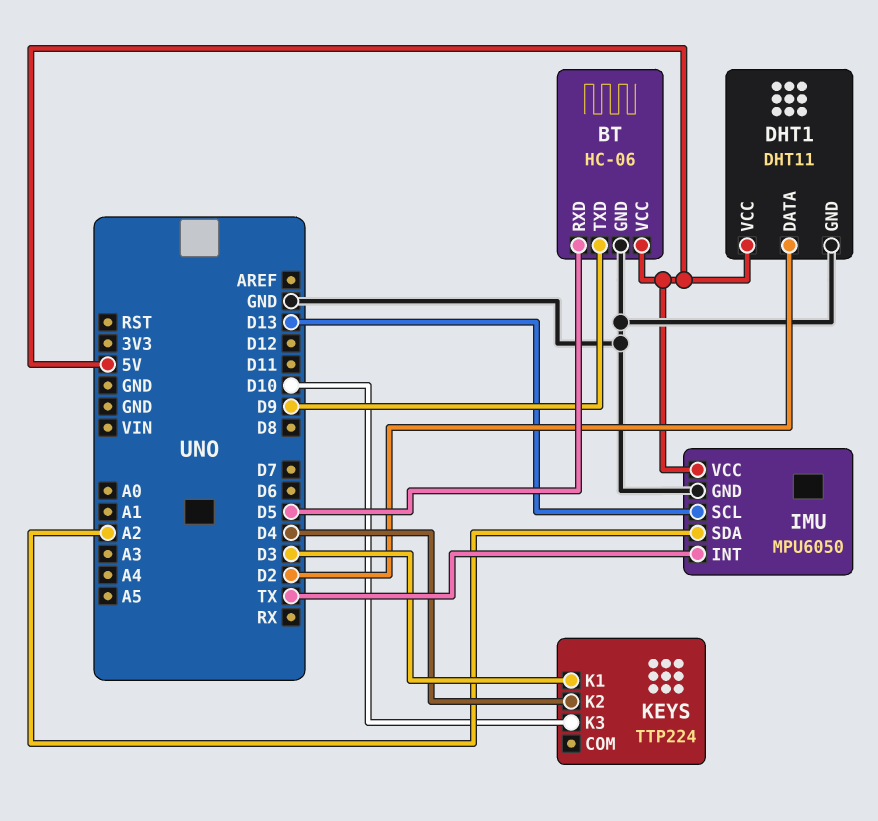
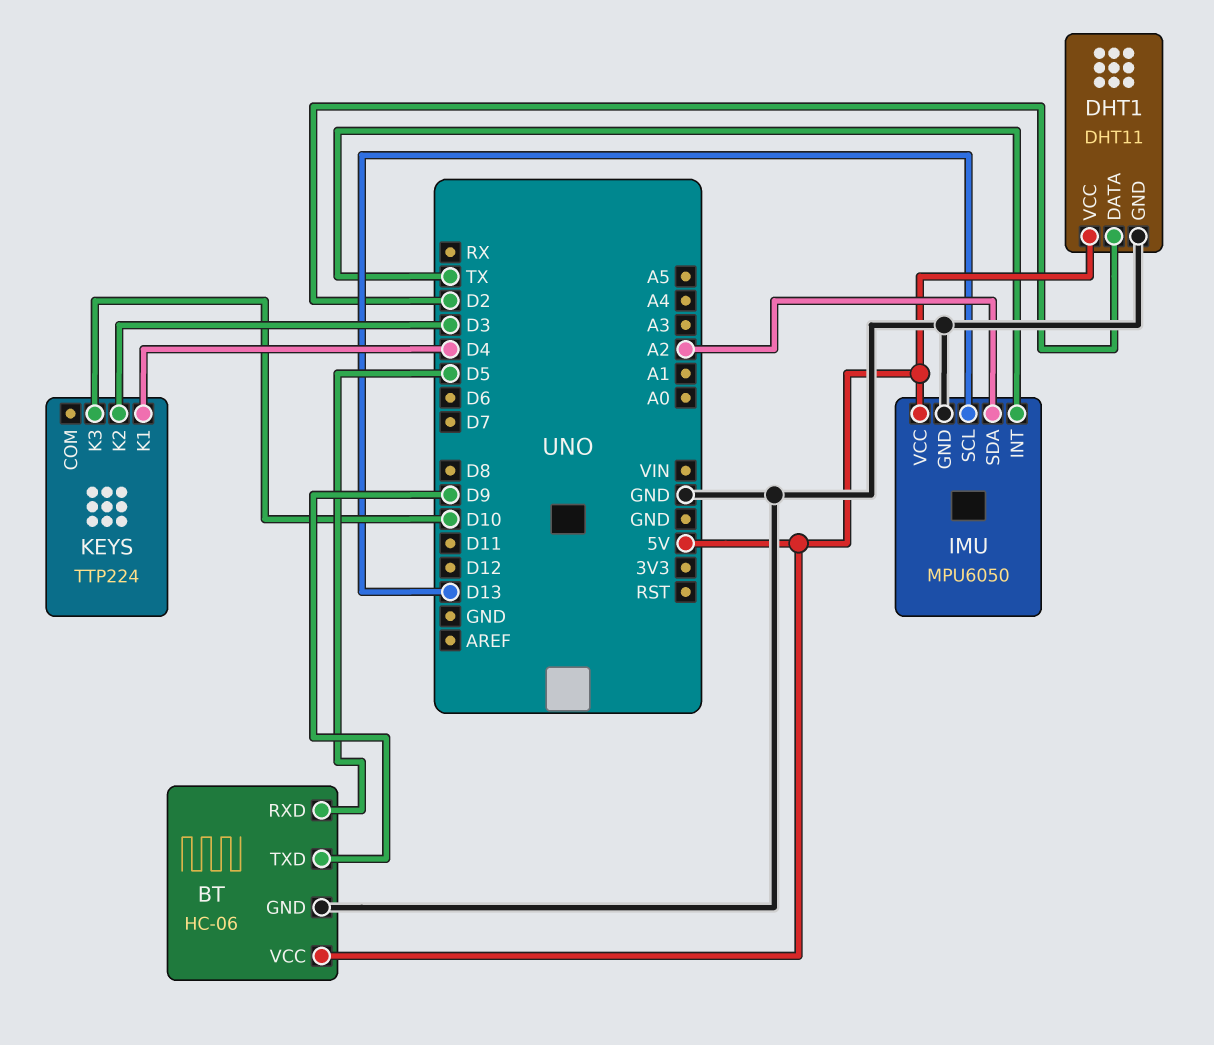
KEYS pin K1: D3 -> D4
KEYS pin K2: D4 -> D3

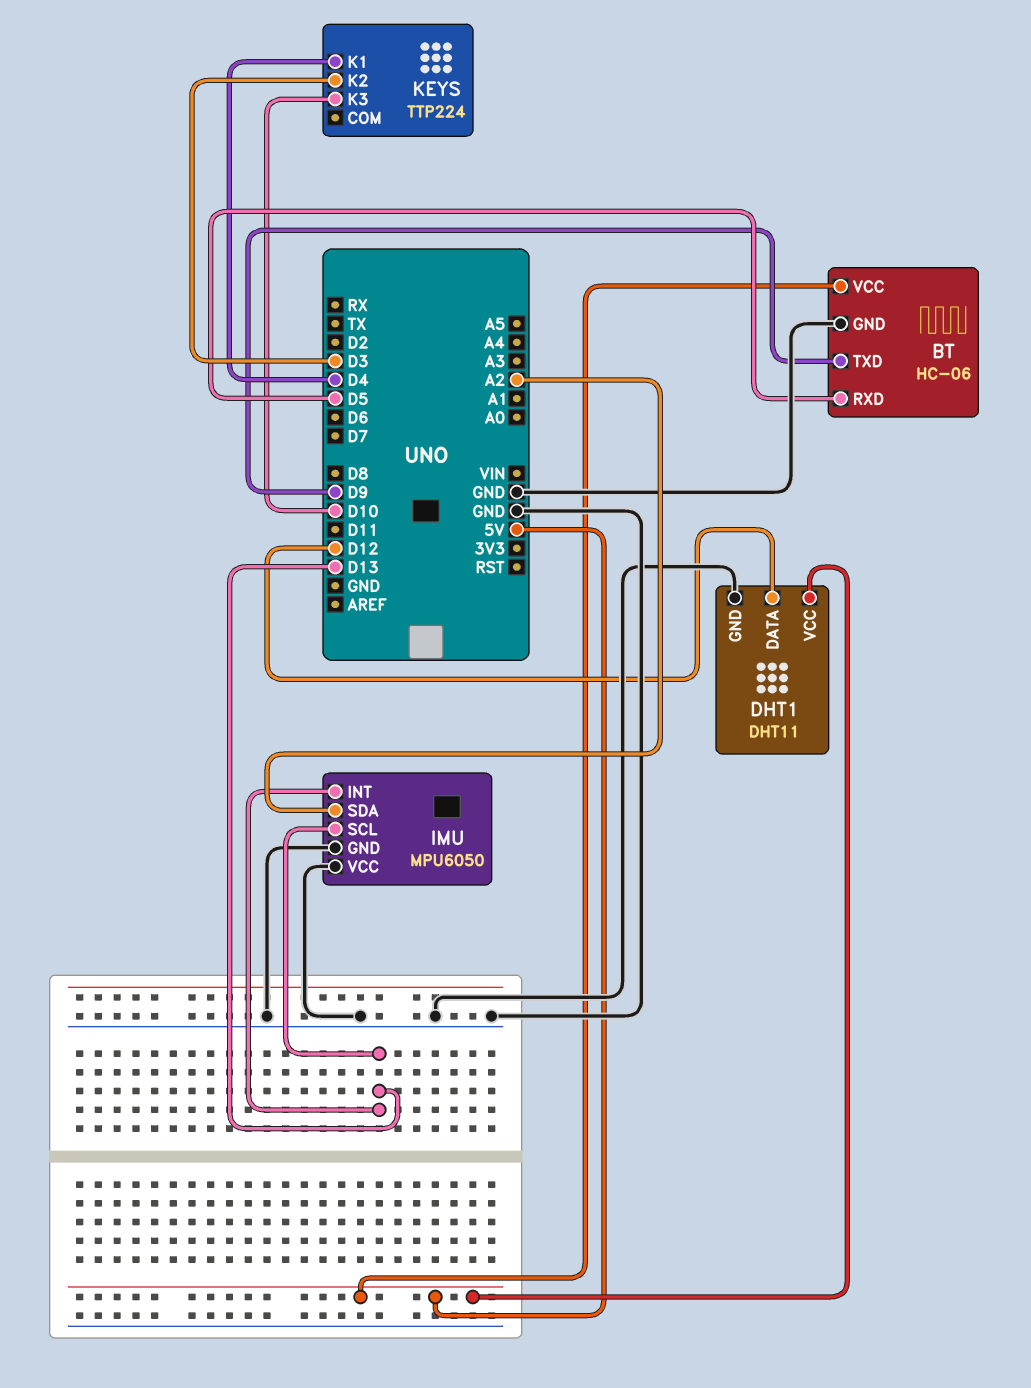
DHT1 pin DATA: D2 -> D12
IMU pin INT: TX -> D13
IMU pin VCC: 5V -> GND

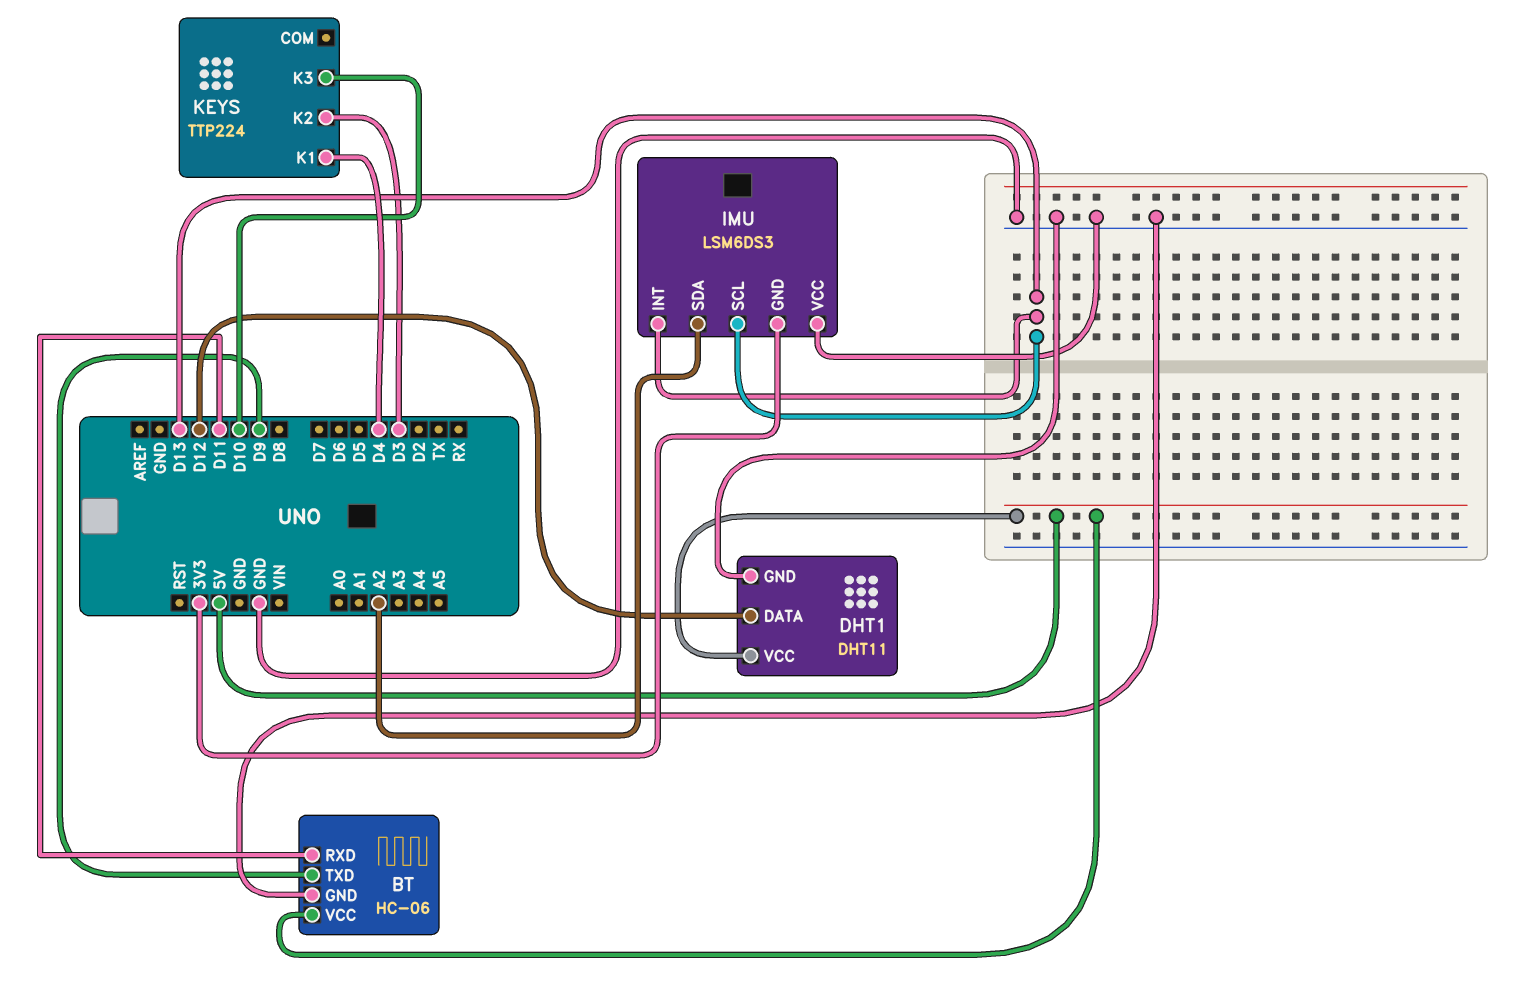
BT pin RXD: D5 -> D11
IMU: MPU6050 -> LSM6DS3
IMU pin GND: GND -> 3V3

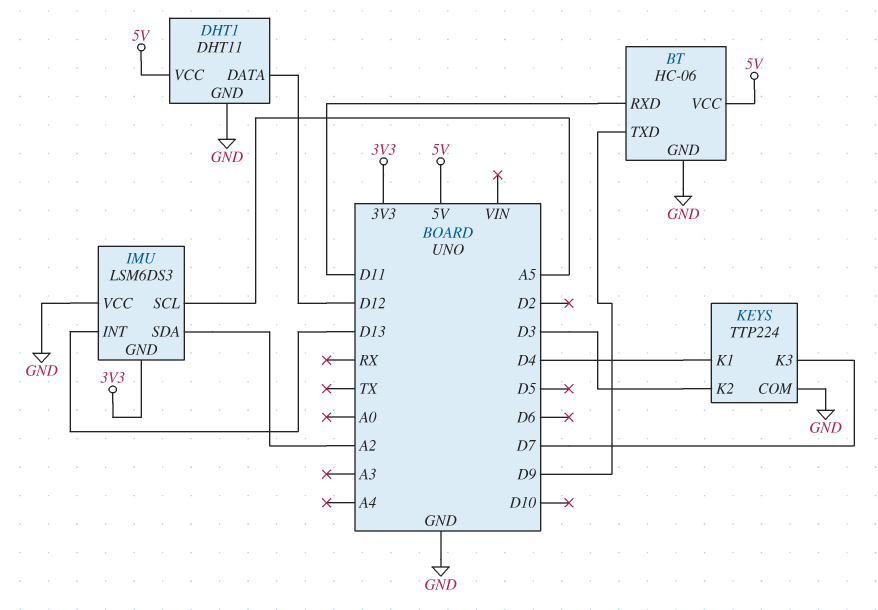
IMU pin SCL: D13 -> A5
KEYS pin COM: none -> GND
KEYS pin K3: D10 -> D7

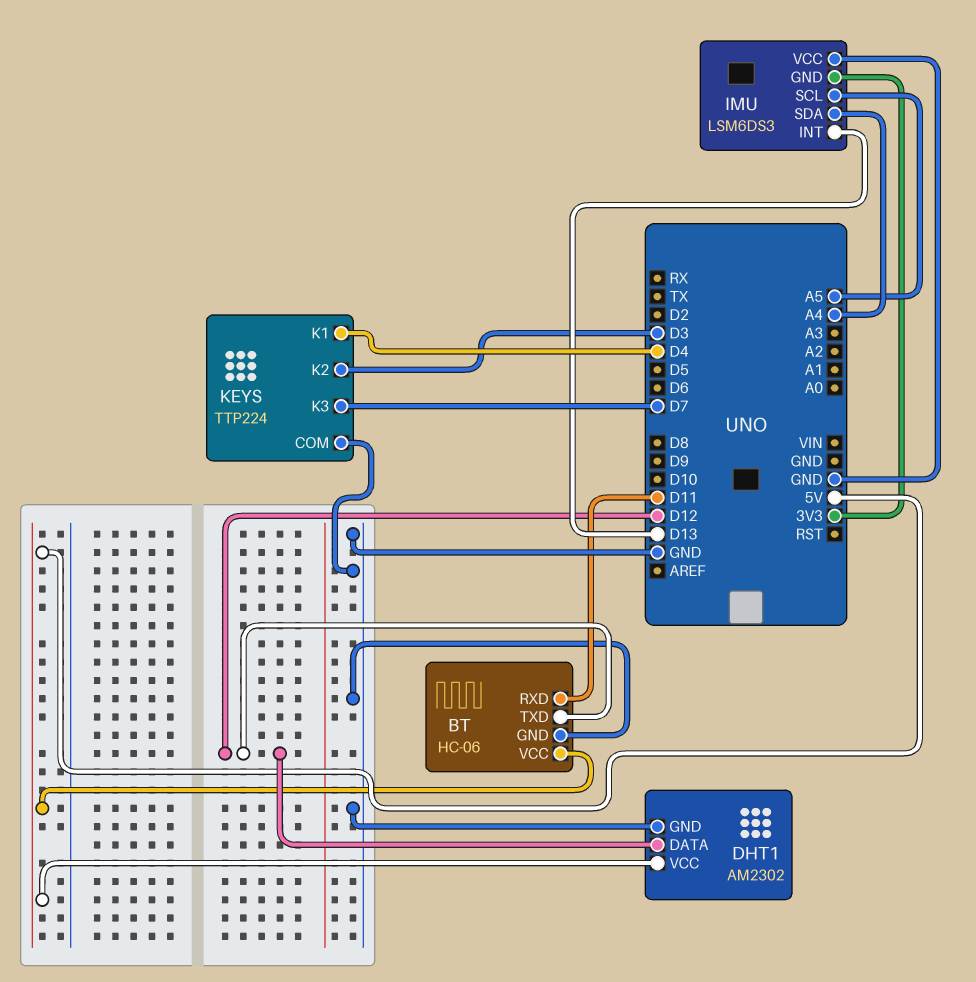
BT pin TXD: D9 -> D12
DHT1: DHT11 -> AM2302
IMU pin SDA: A2 -> A4

